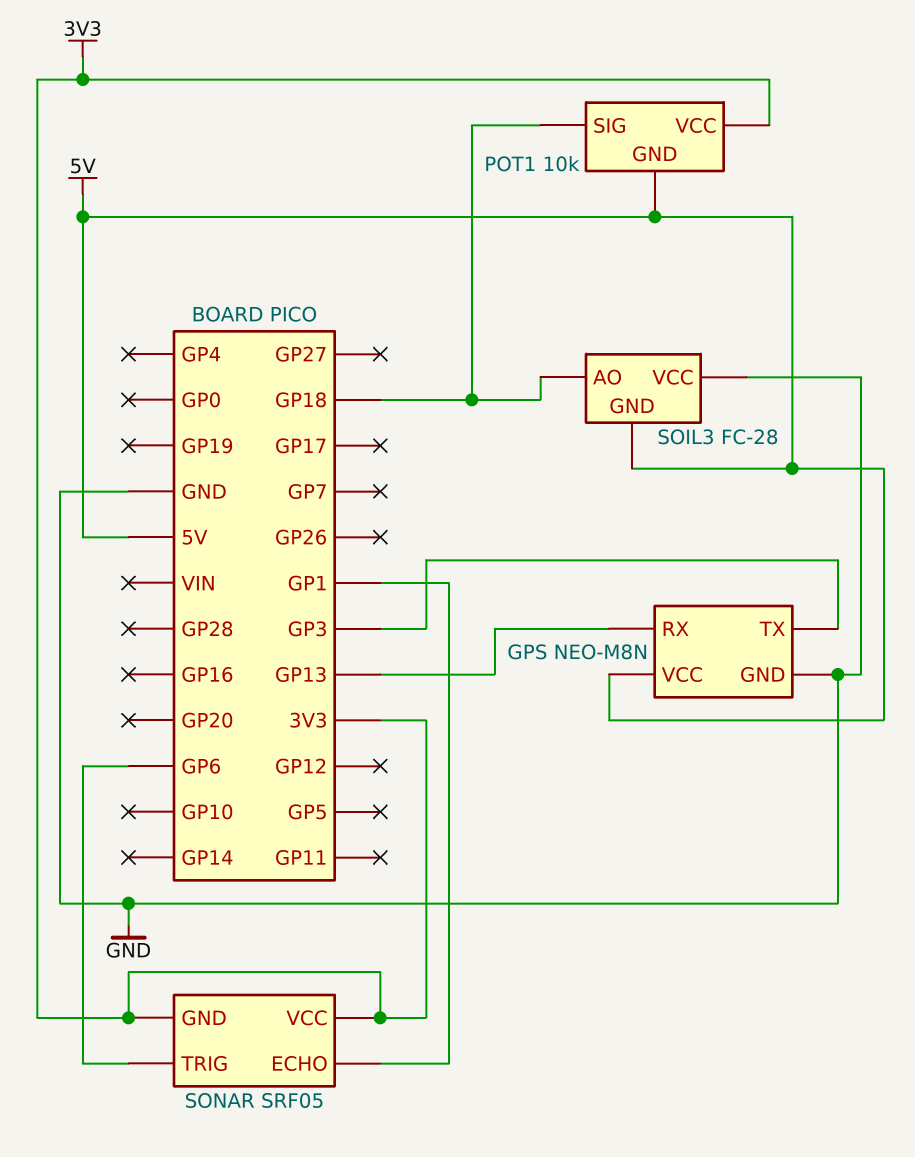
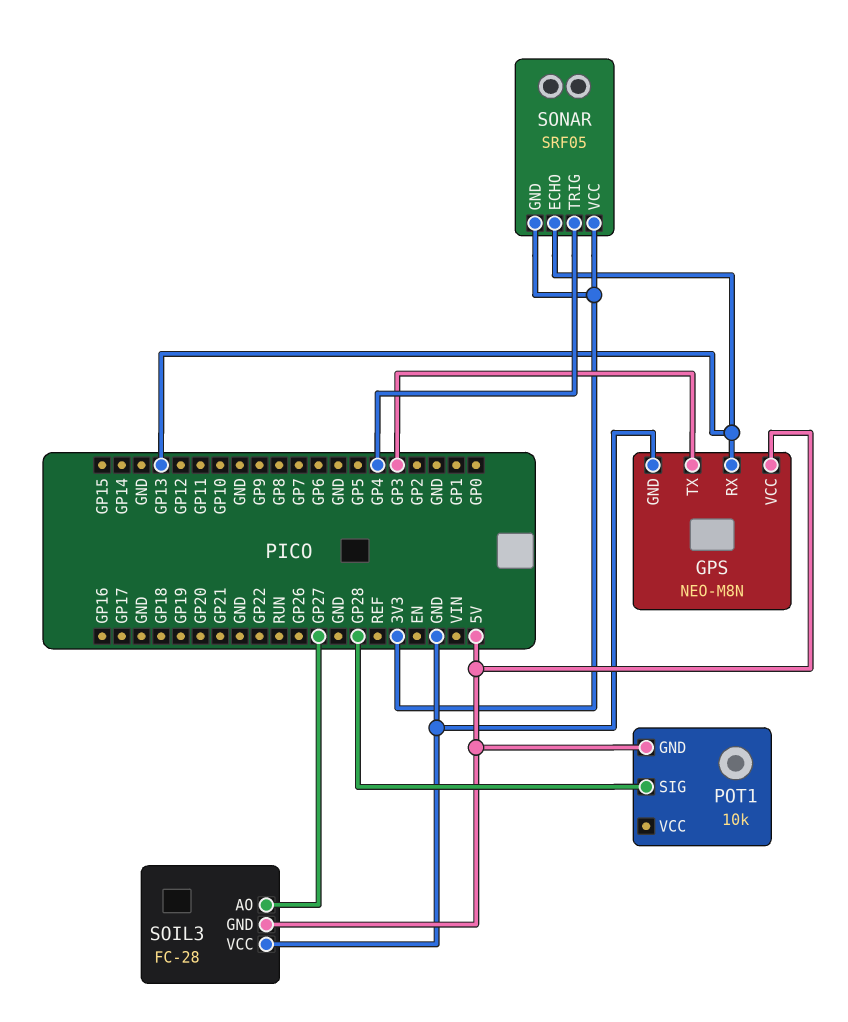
POT1 pin SIG: GP18 -> GP28
POT1 pin VCC: 3V3 -> none
SOIL3 pin AO: GP18 -> GP27
SONAR pin ECHO: GP1 -> GP13
SONAR pin TRIG: GP6 -> GP4

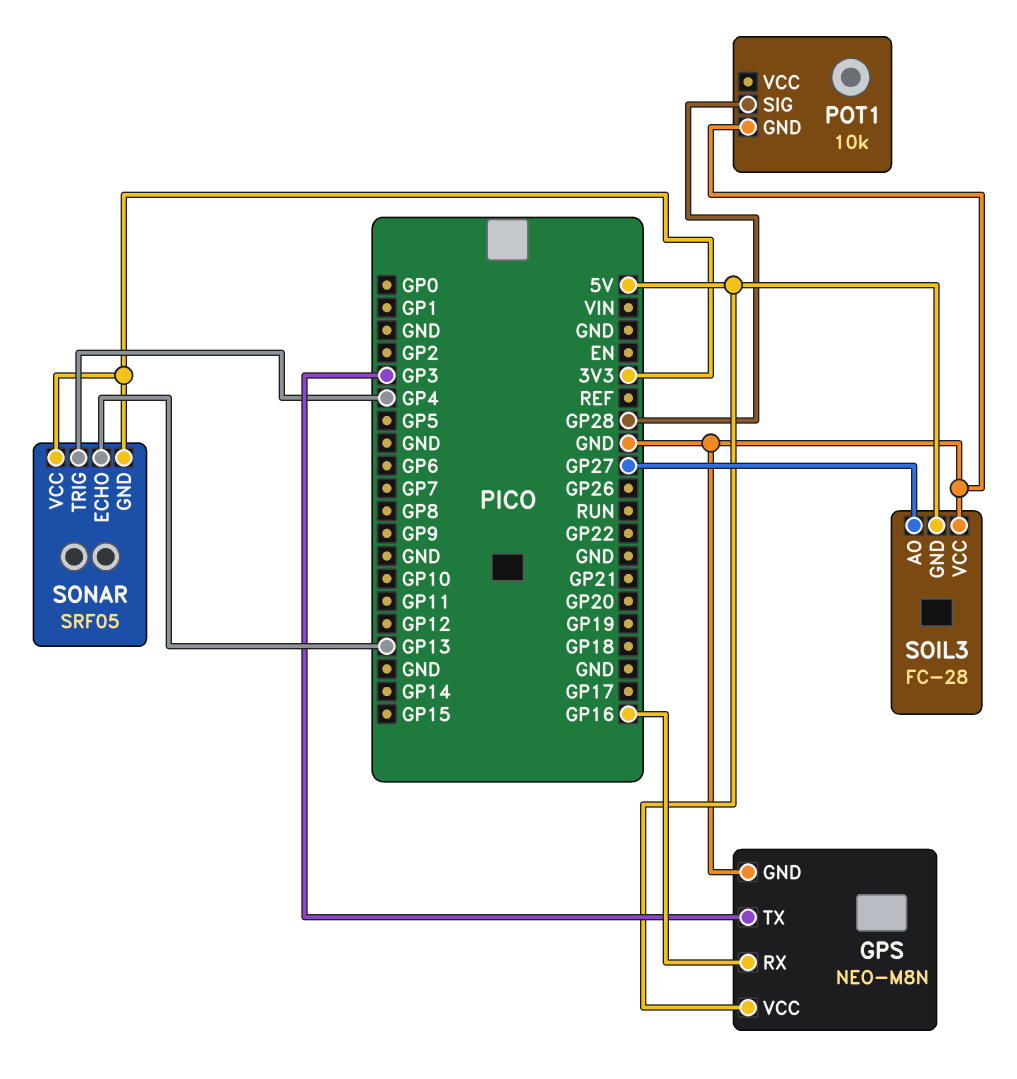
GPS pin RX: GP13 -> GP16
POT1 pin GND: 5V -> GND

